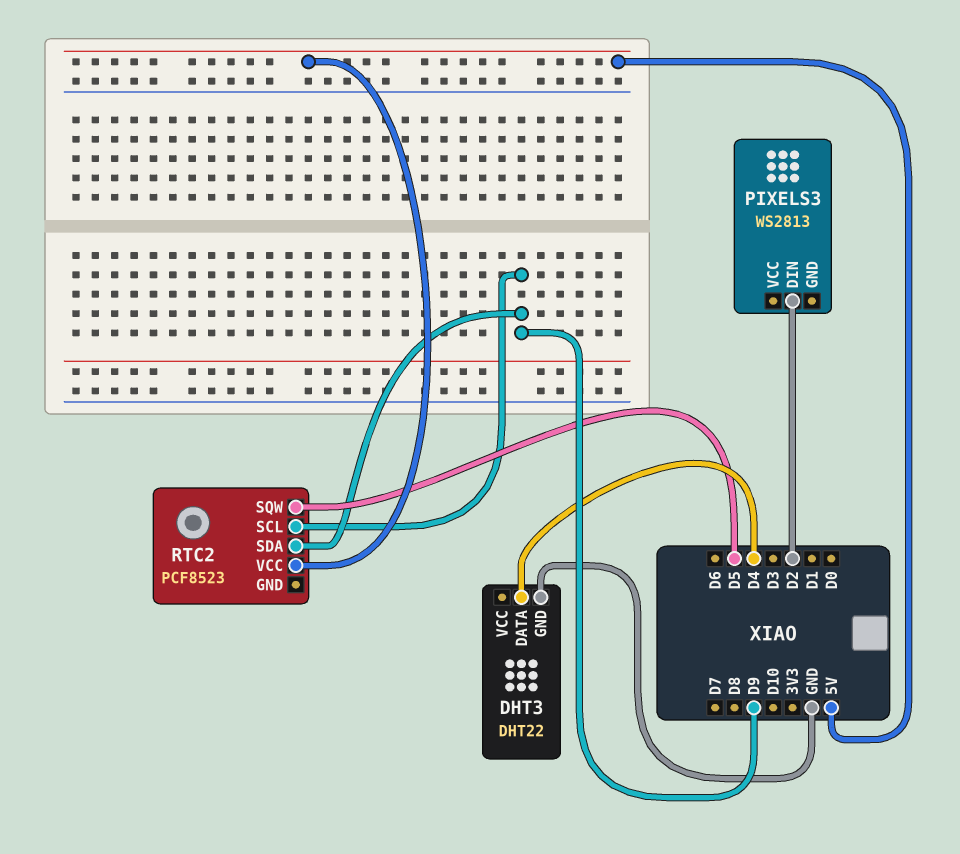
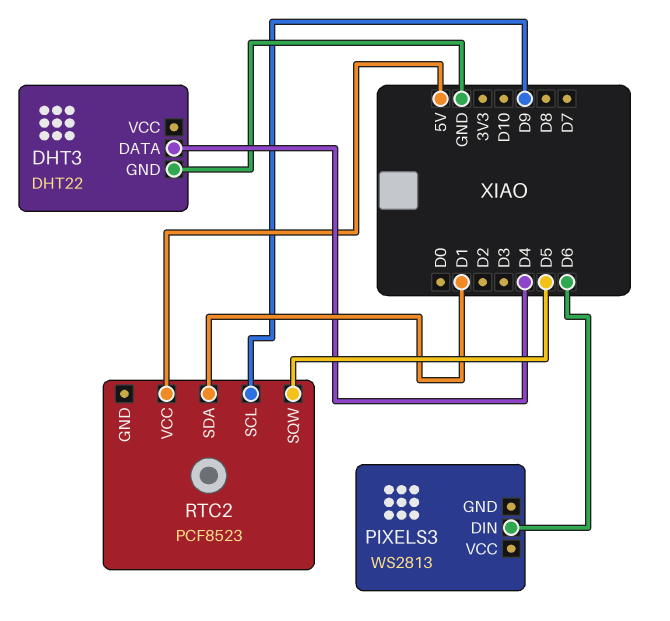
PIXELS3 pin DIN: D2 -> D6
RTC2 pin SDA: D9 -> D1

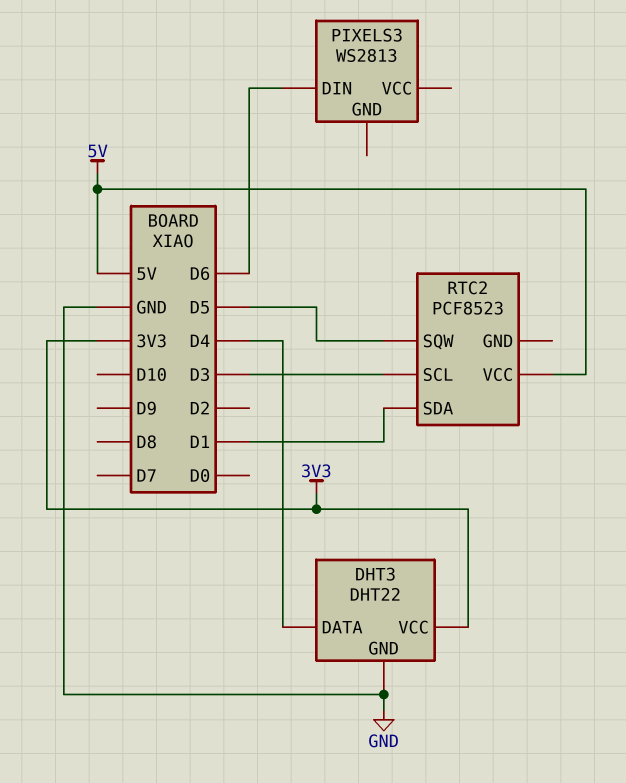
DHT3 pin VCC: none -> 3V3
RTC2 pin SCL: D9 -> D3

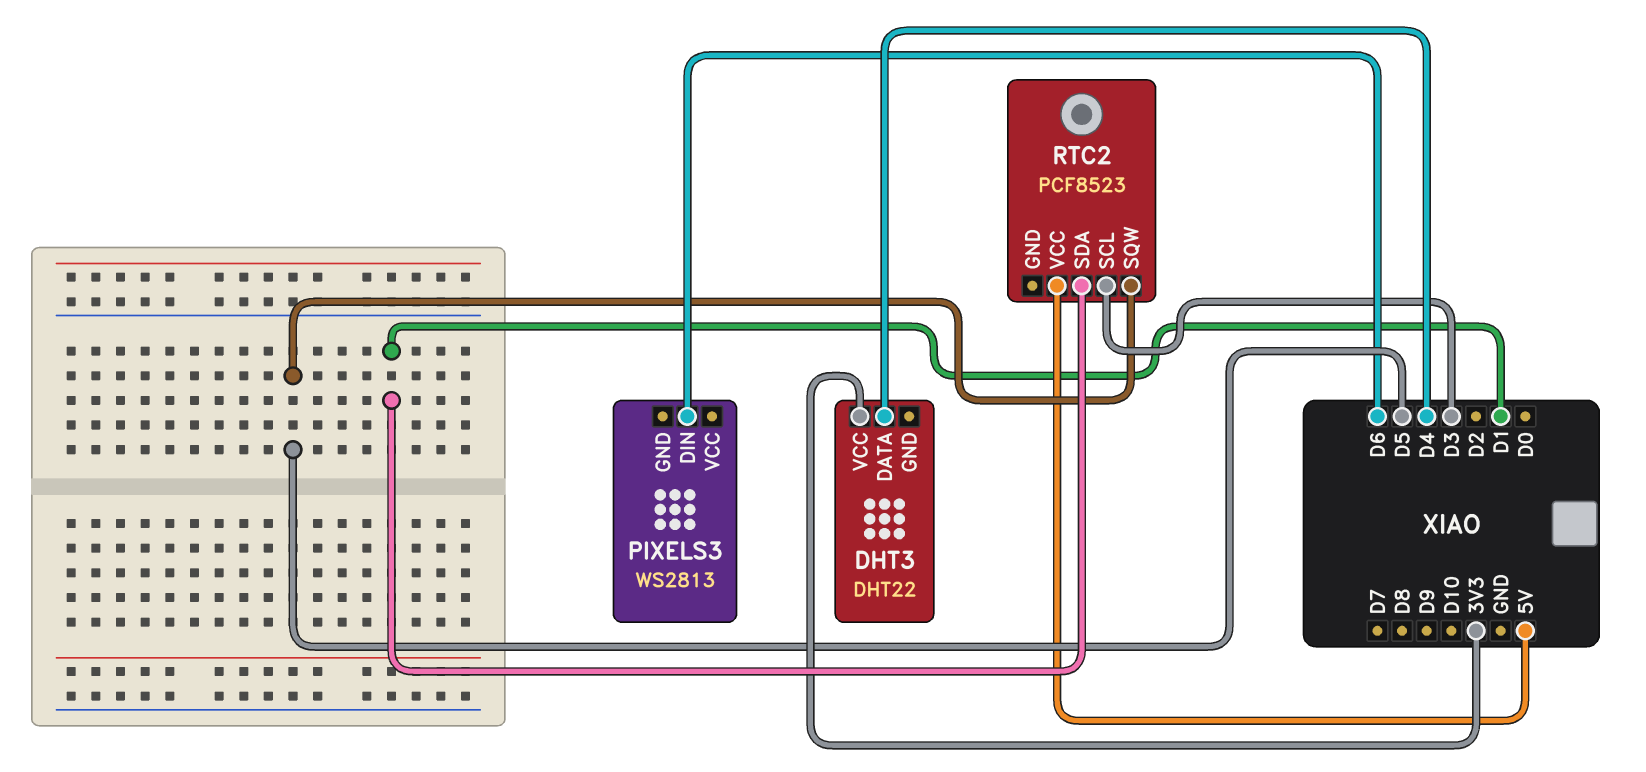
DHT3 pin GND: GND -> none

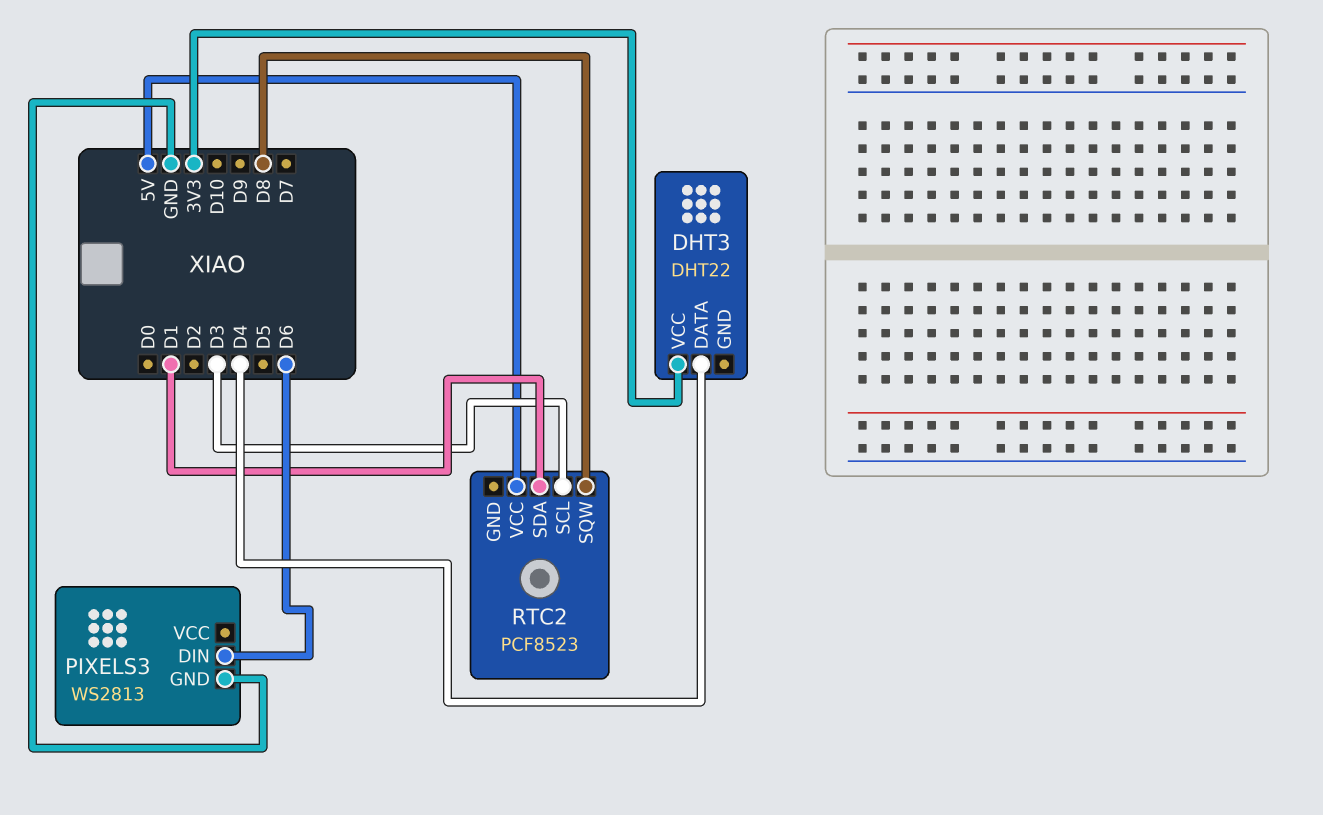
PIXELS3 pin GND: none -> GND
RTC2 pin SQW: D5 -> D8

